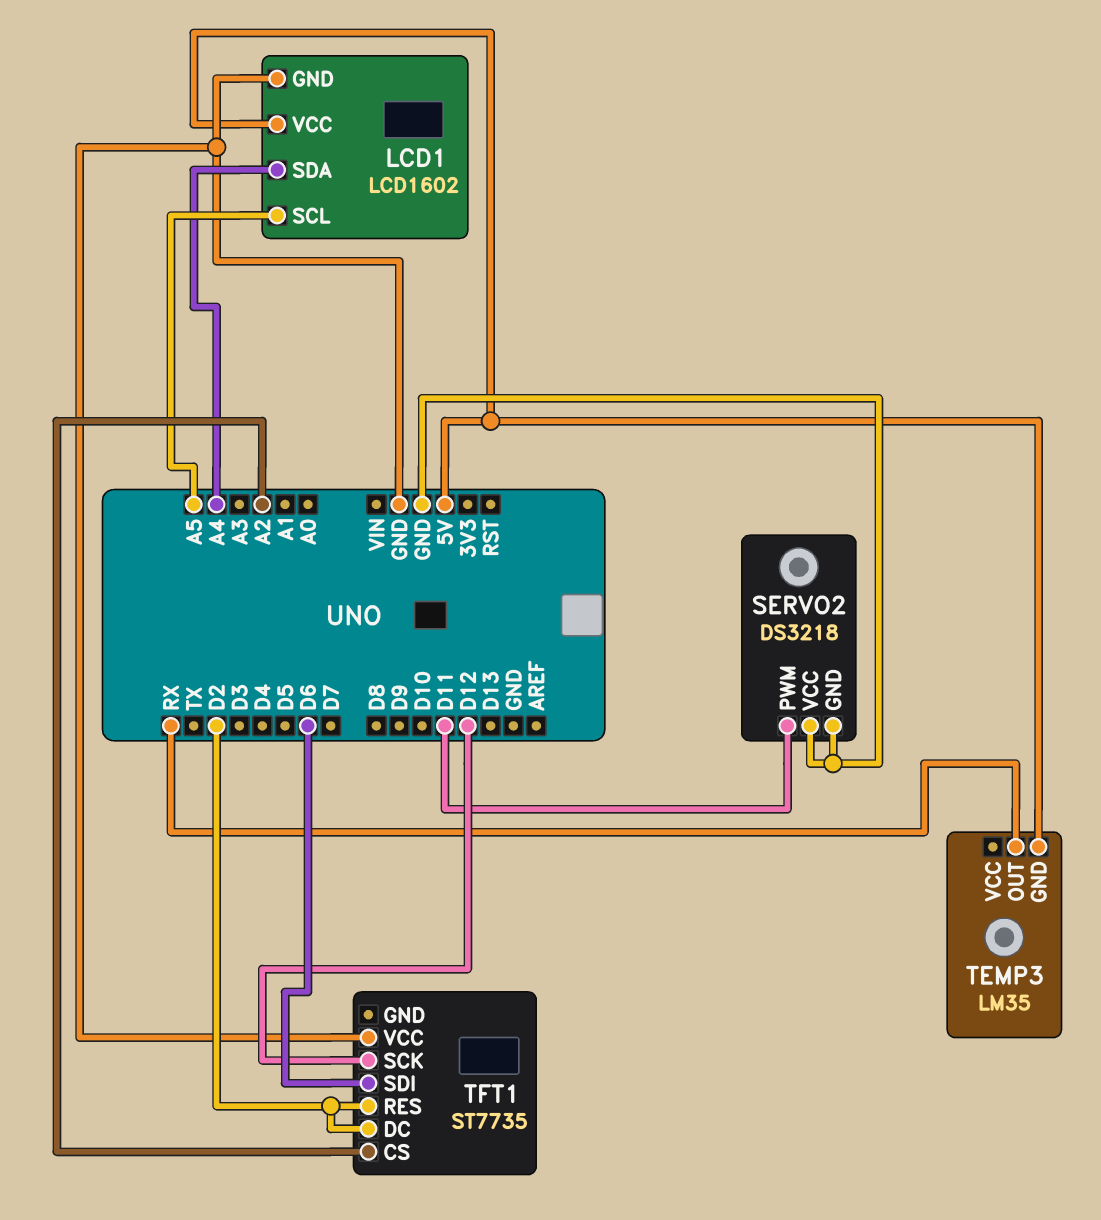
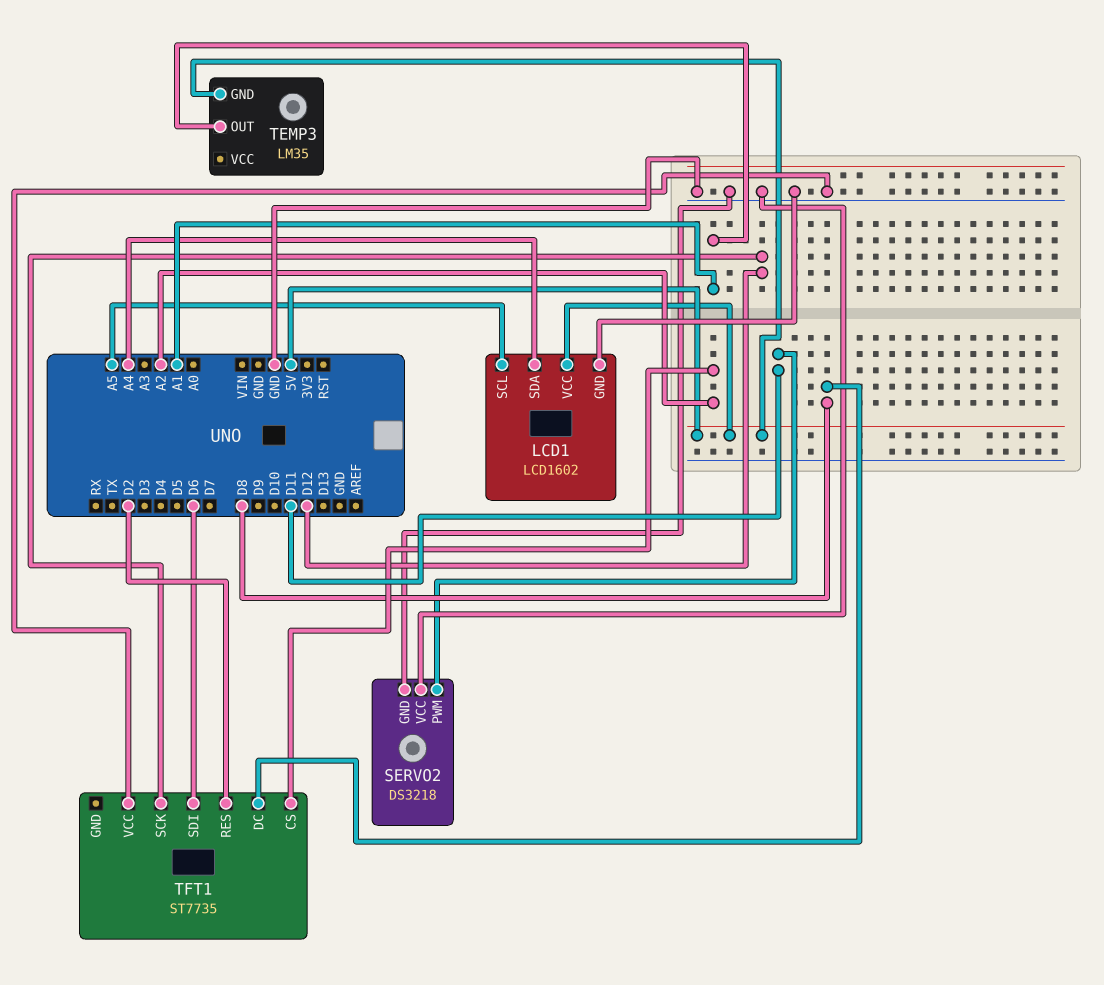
TEMP3 pin OUT: RX -> A1
TFT1 pin DC: D2 -> D8

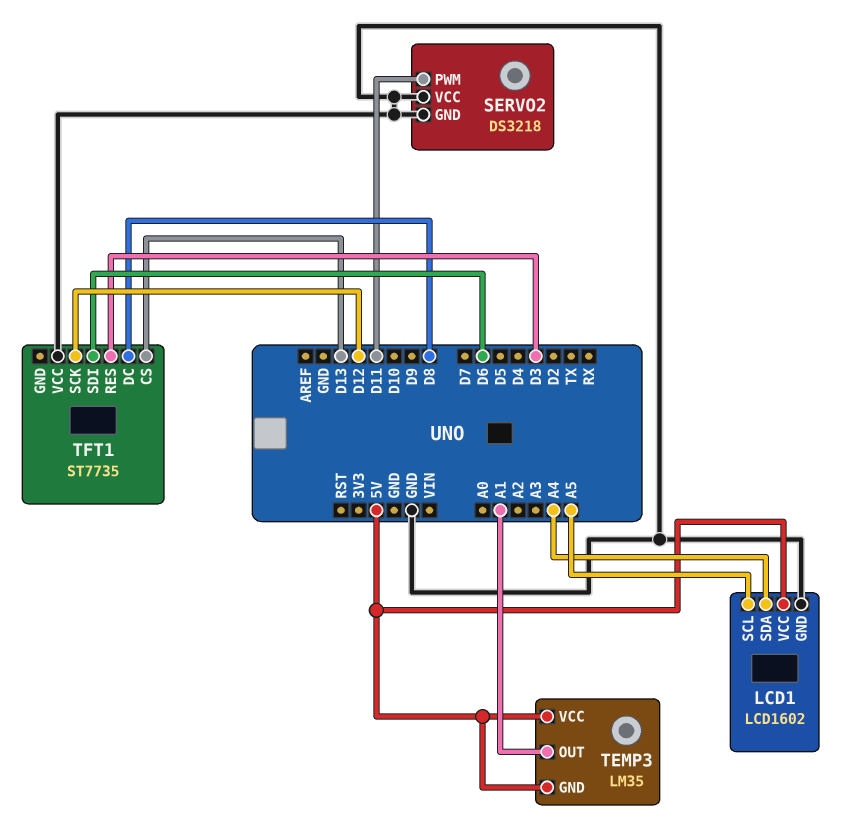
TEMP3 pin VCC: none -> 5V
TFT1 pin CS: A2 -> D13
TFT1 pin RES: D2 -> D3

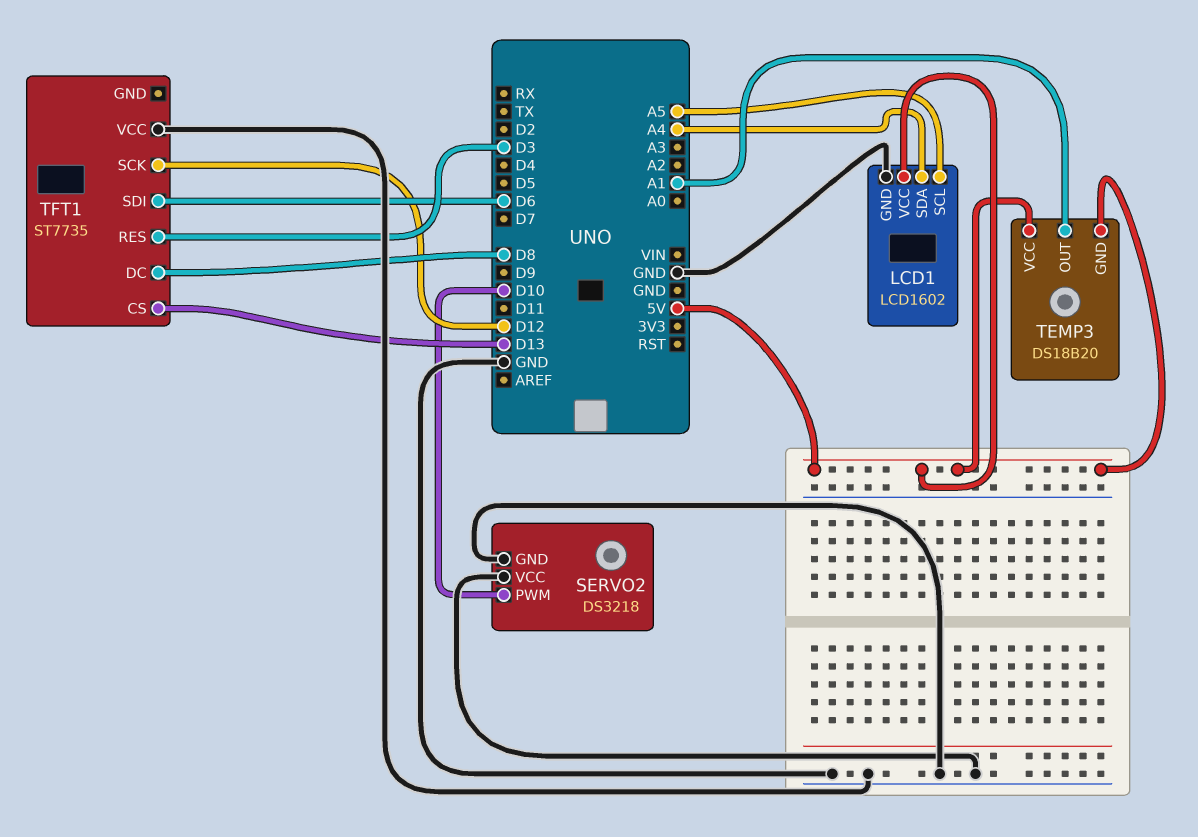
SERVO2 pin PWM: D11 -> D10
TEMP3: LM35 -> DS18B20

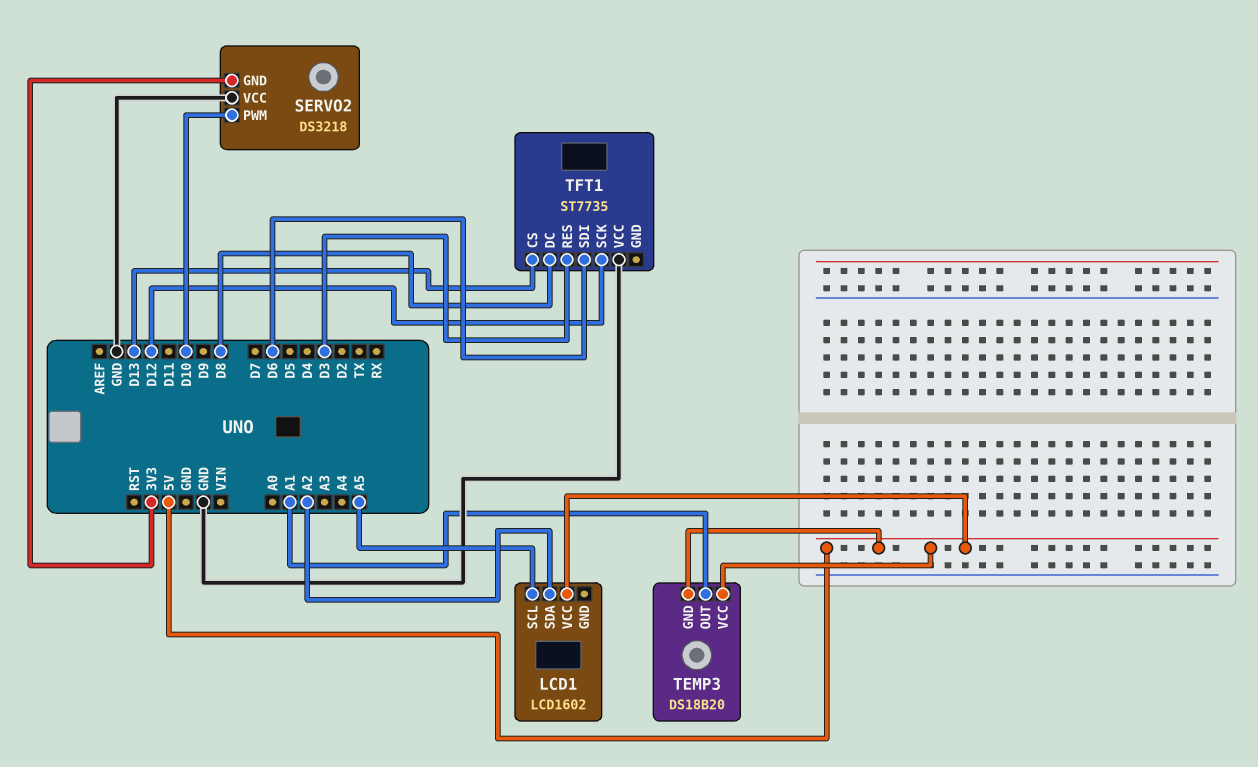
LCD1 pin GND: GND -> none
LCD1 pin SDA: A4 -> A2
SERVO2 pin GND: GND -> 3V3

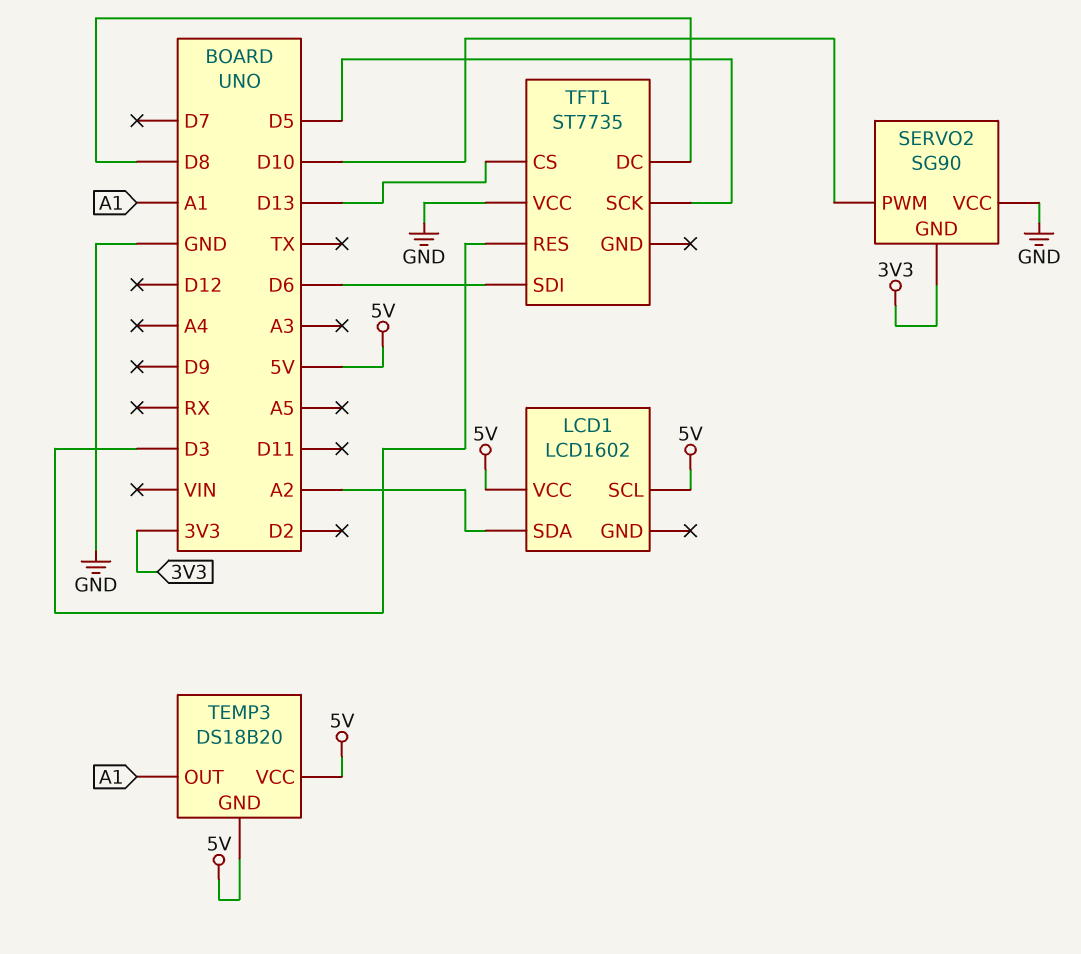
LCD1 pin SCL: A5 -> 5V
SERVO2: DS3218 -> SG90
TFT1 pin SCK: D12 -> D5

